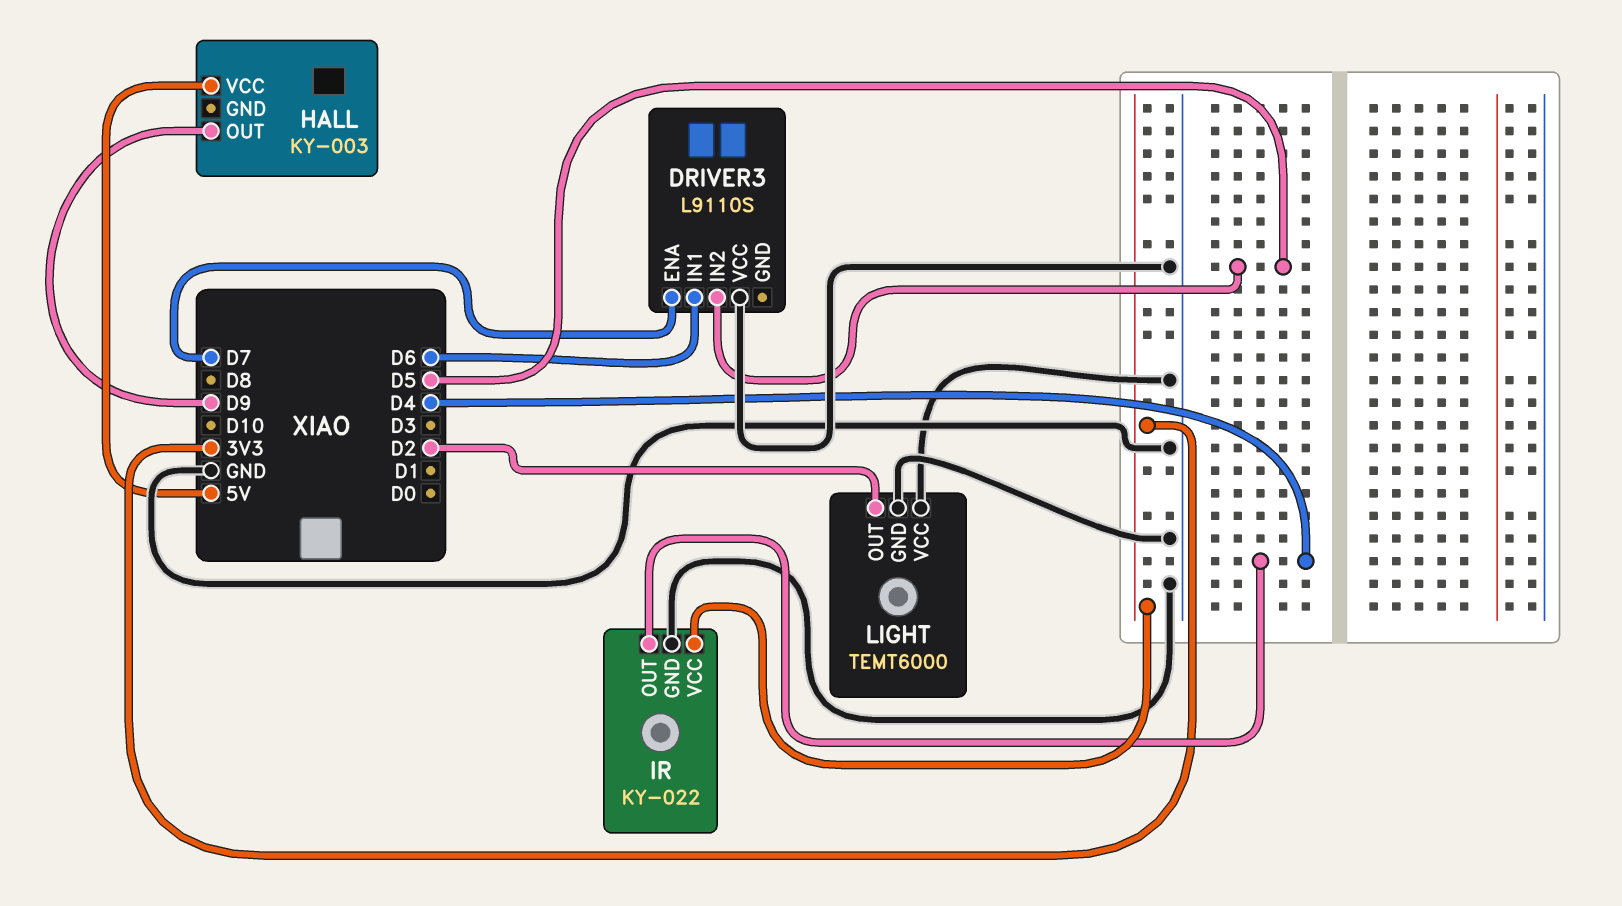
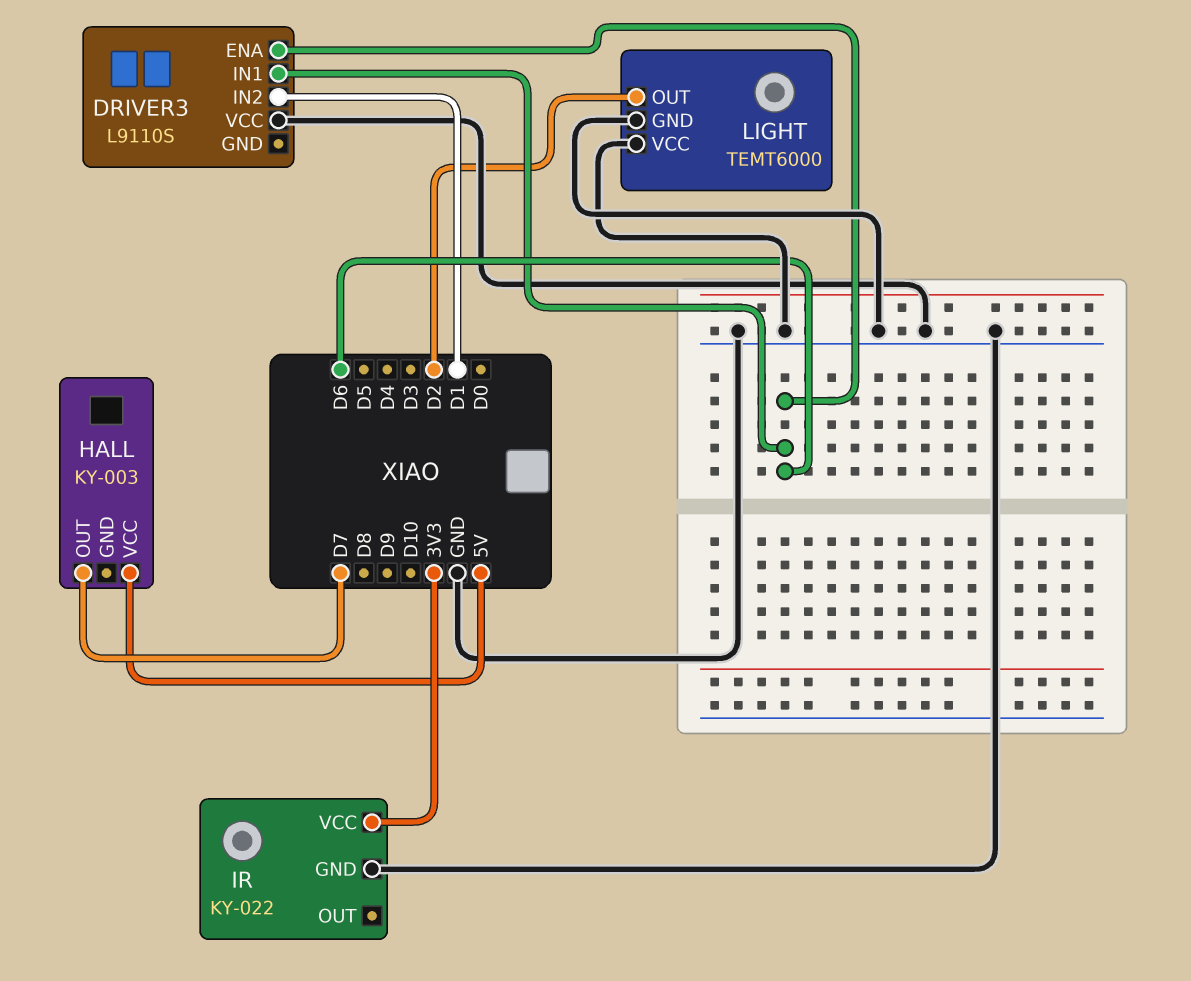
DRIVER3 pin ENA: D7 -> D6
DRIVER3 pin IN2: D5 -> D1
HALL pin OUT: D9 -> D7
IR pin OUT: D4 -> none

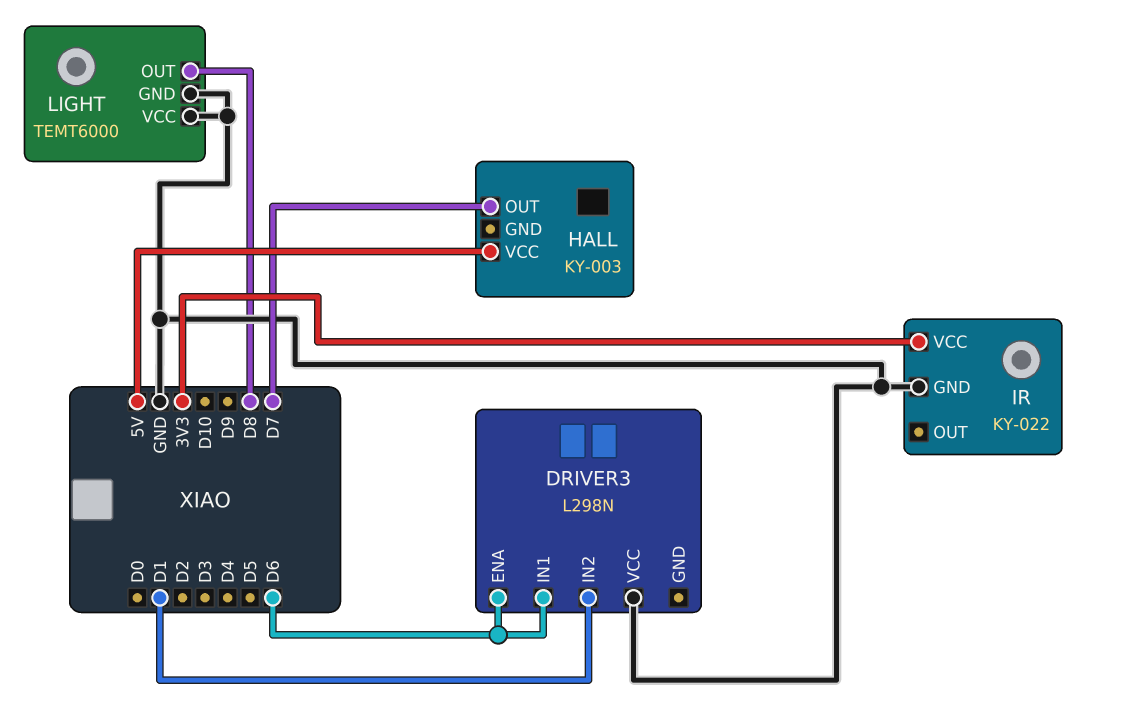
DRIVER3: L9110S -> L298N
LIGHT pin OUT: D2 -> D8

